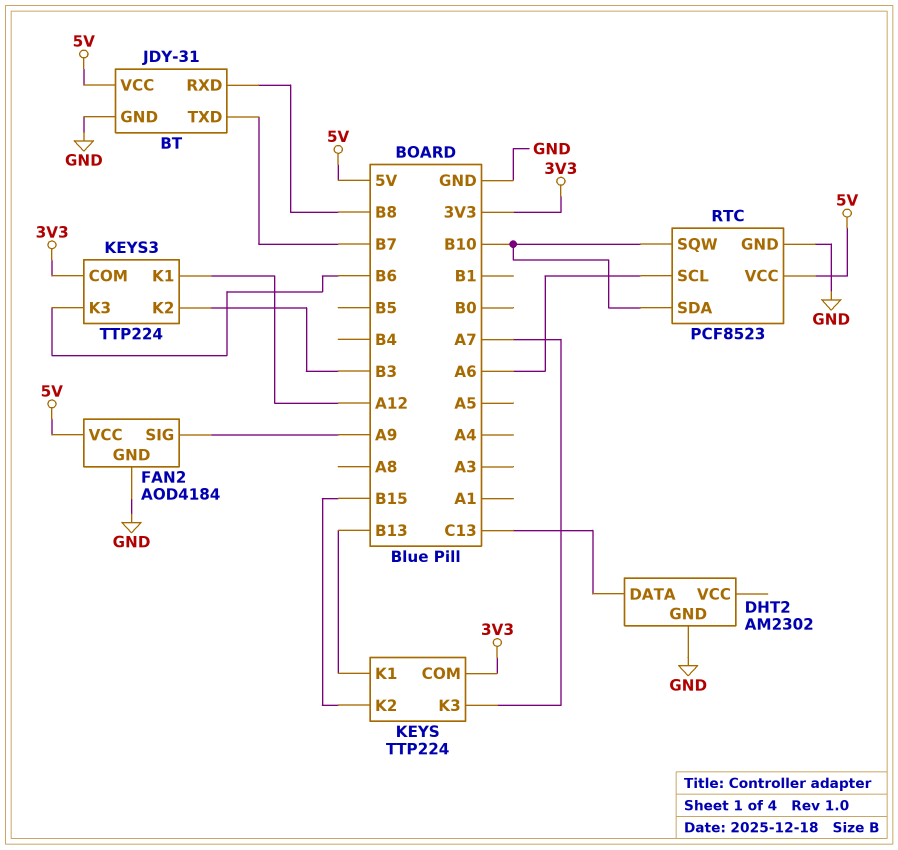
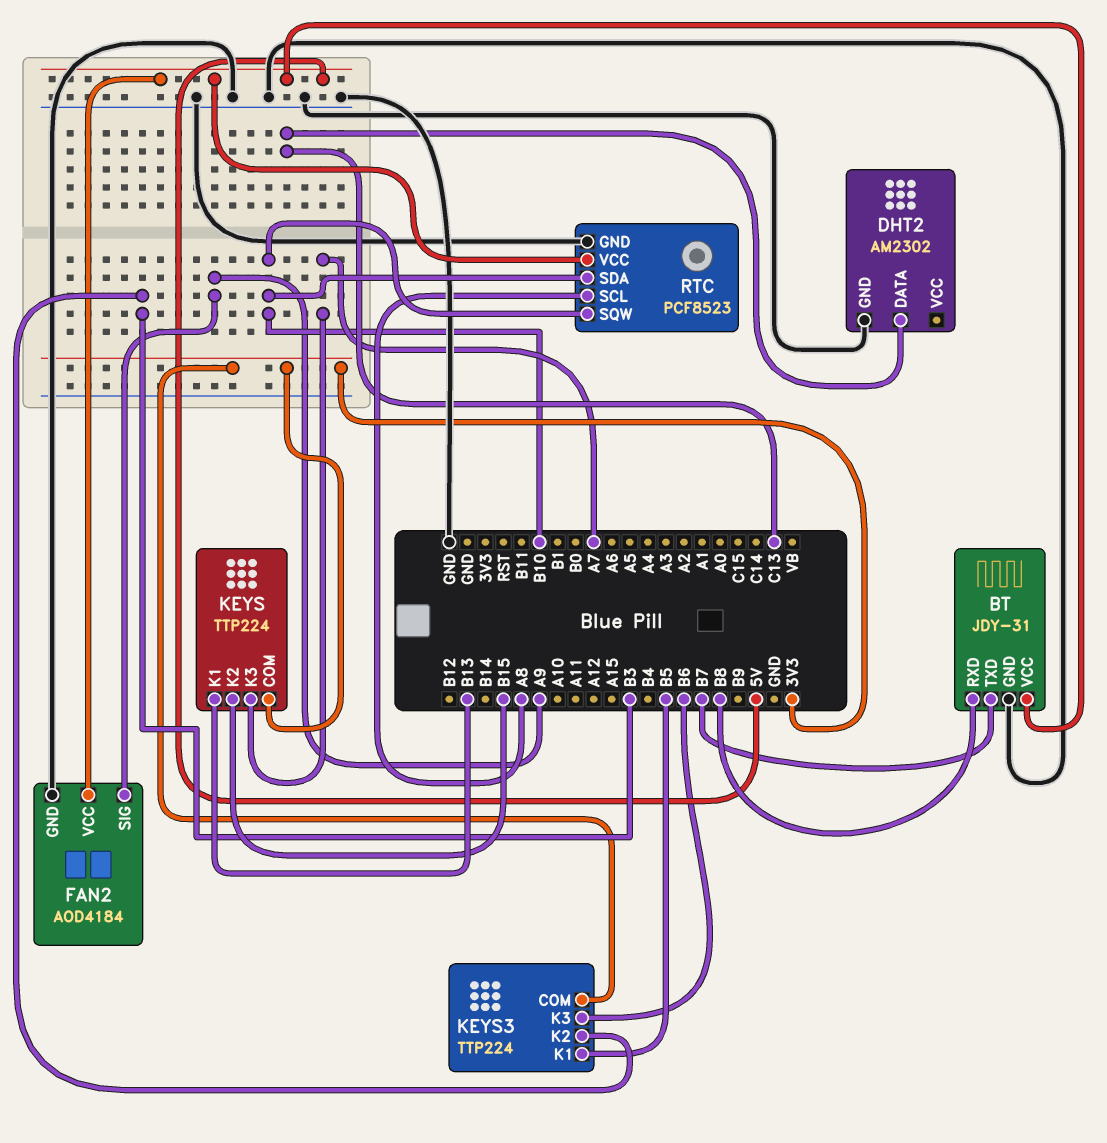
KEYS3 pin K1: A12 -> B5
RTC pin SCL: A6 -> A8

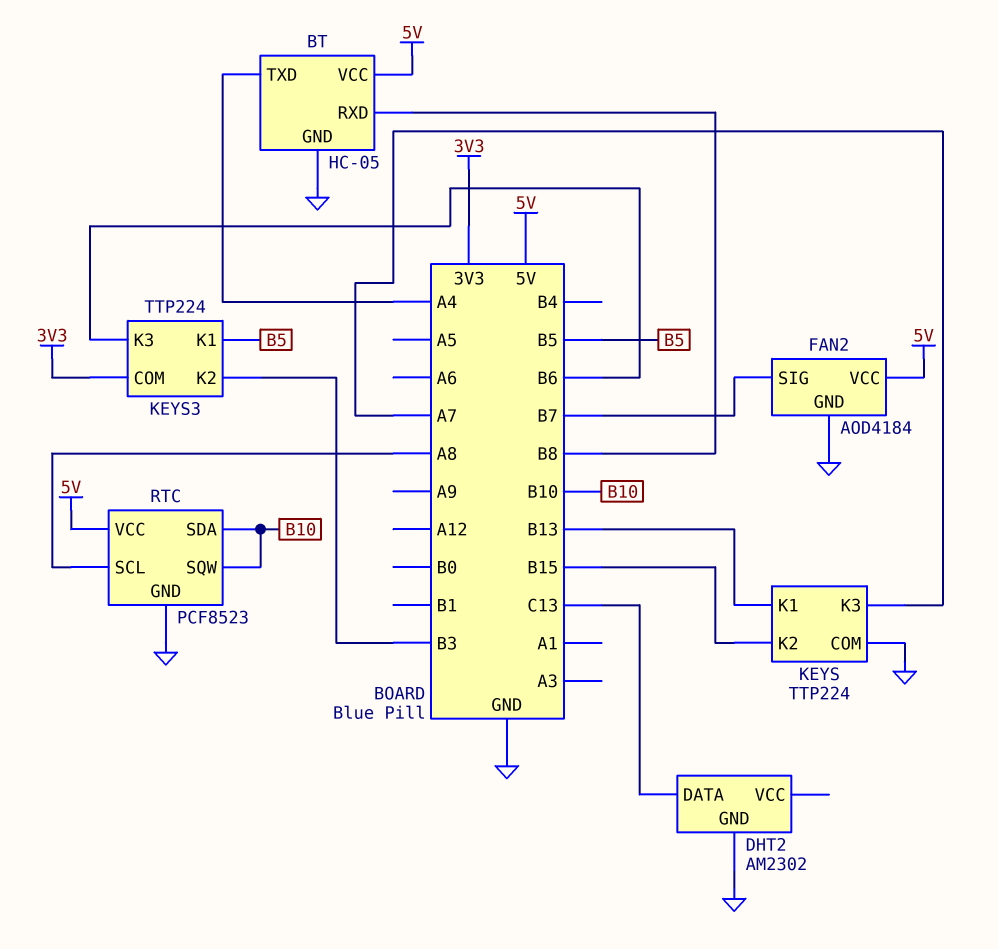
BT: JDY-31 -> HC-05
BT pin TXD: B7 -> A4
FAN2 pin SIG: A9 -> B7
KEYS pin COM: 3V3 -> GND

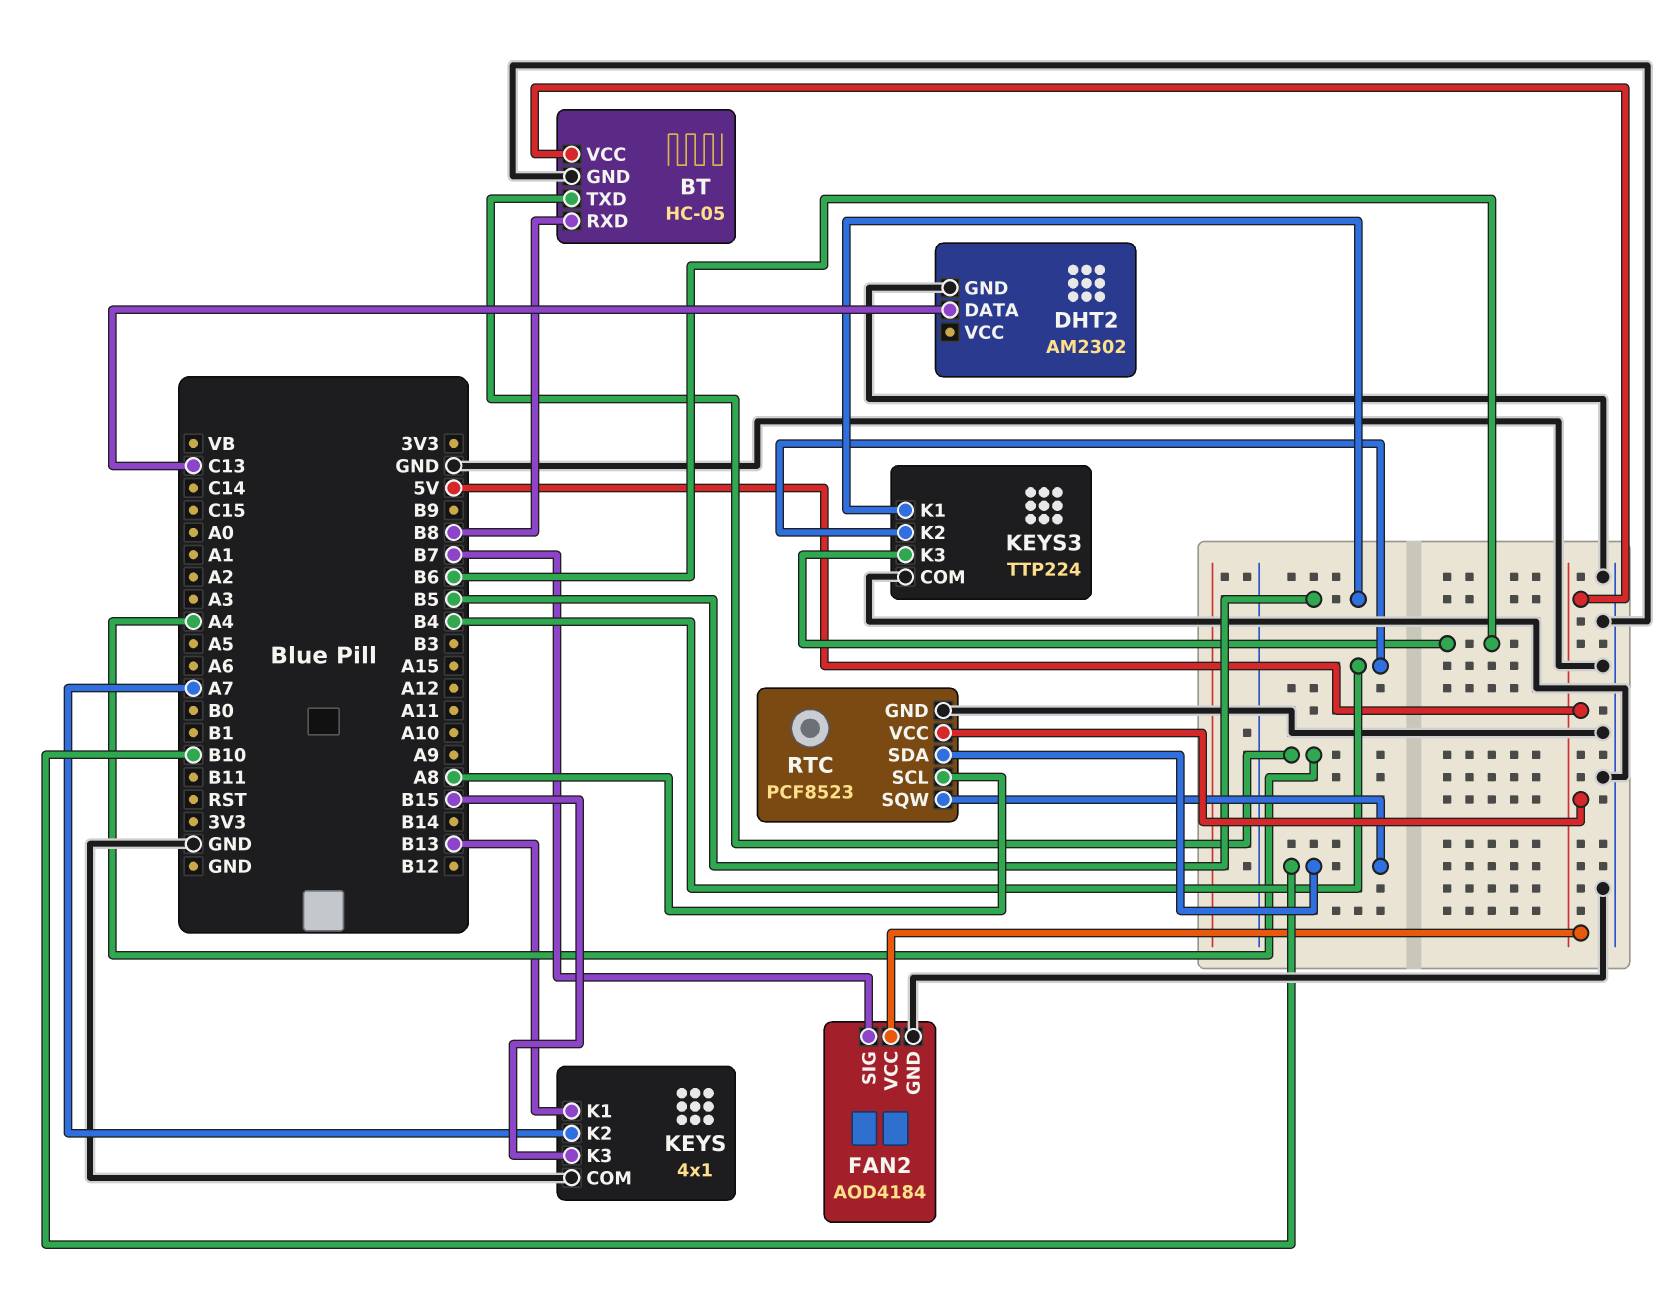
KEYS: TTP224 -> 4x1
KEYS pin K2: B15 -> A7
KEYS pin K3: A7 -> B15
KEYS3 pin COM: 3V3 -> GND
KEYS3 pin K2: B3 -> B4

